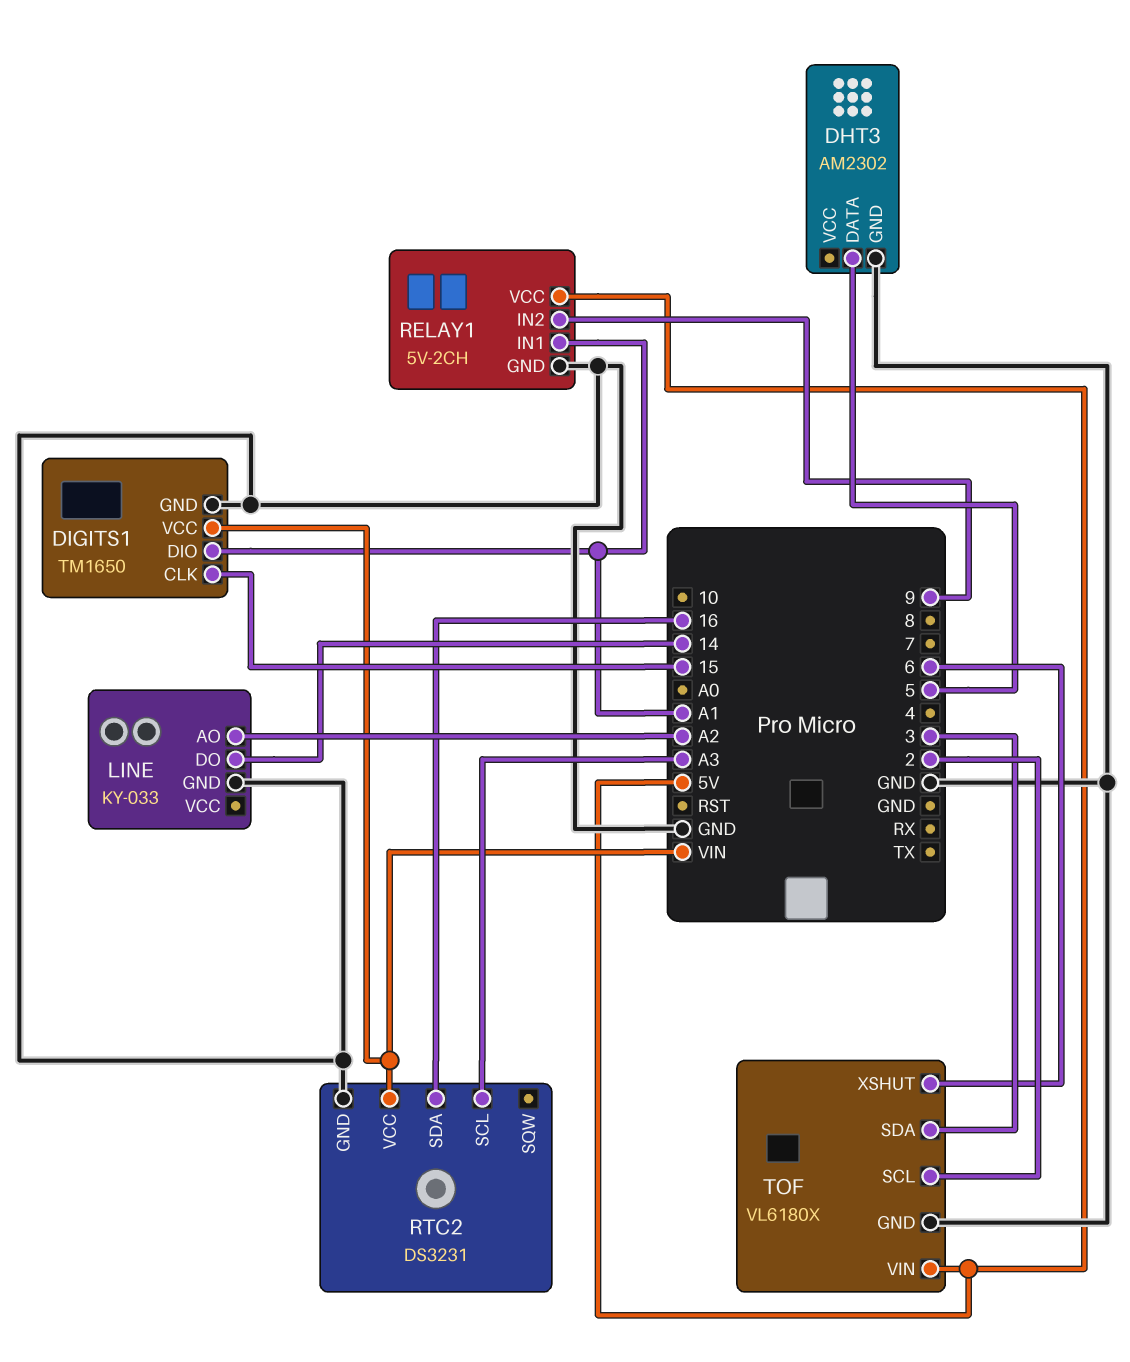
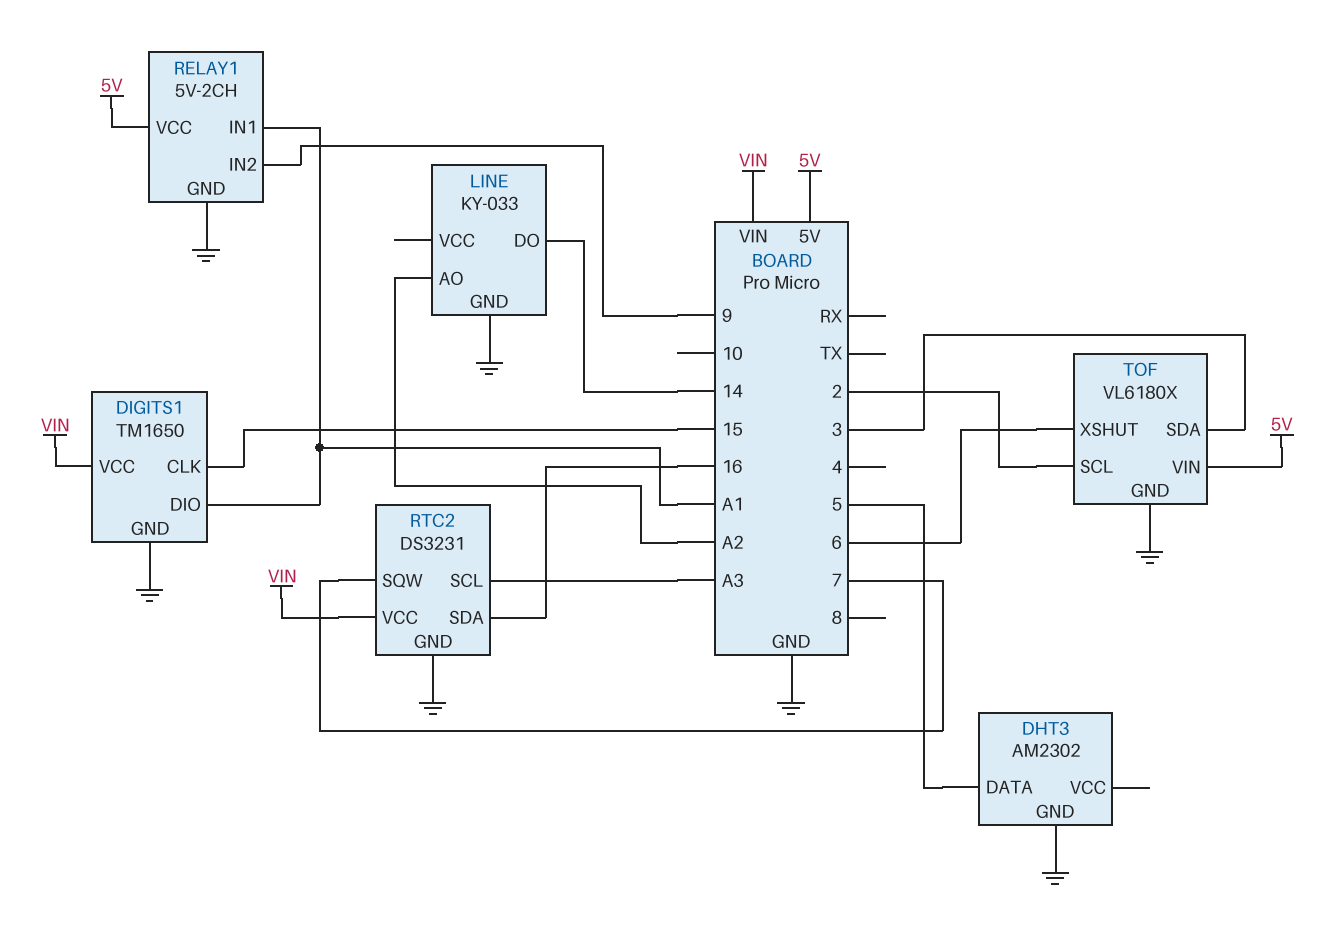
RTC2 pin SQW: none -> 7

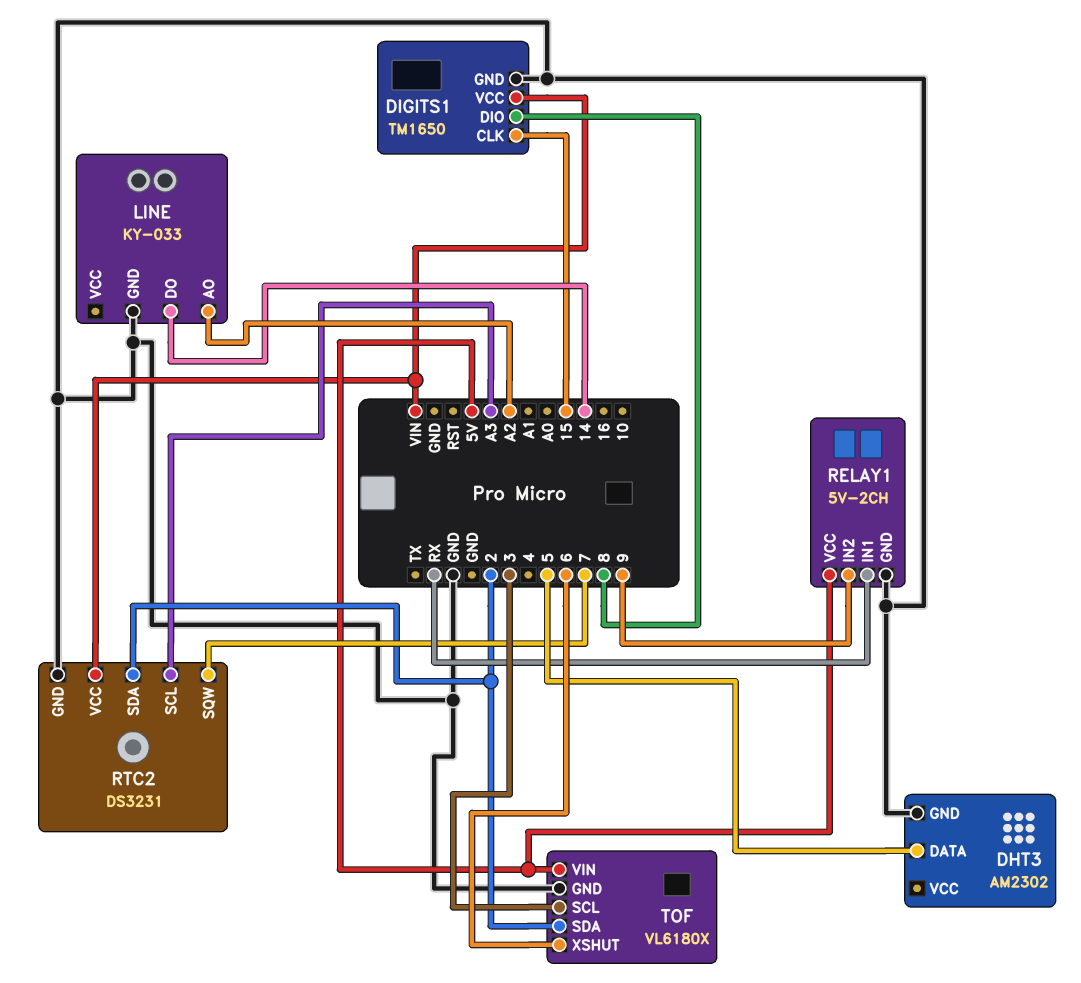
DIGITS1 pin DIO: A1 -> 8
RELAY1 pin IN1: A1 -> RX
RTC2 pin SDA: 16 -> 2
TOF pin SCL: 2 -> 3
TOF pin SDA: 3 -> 2

